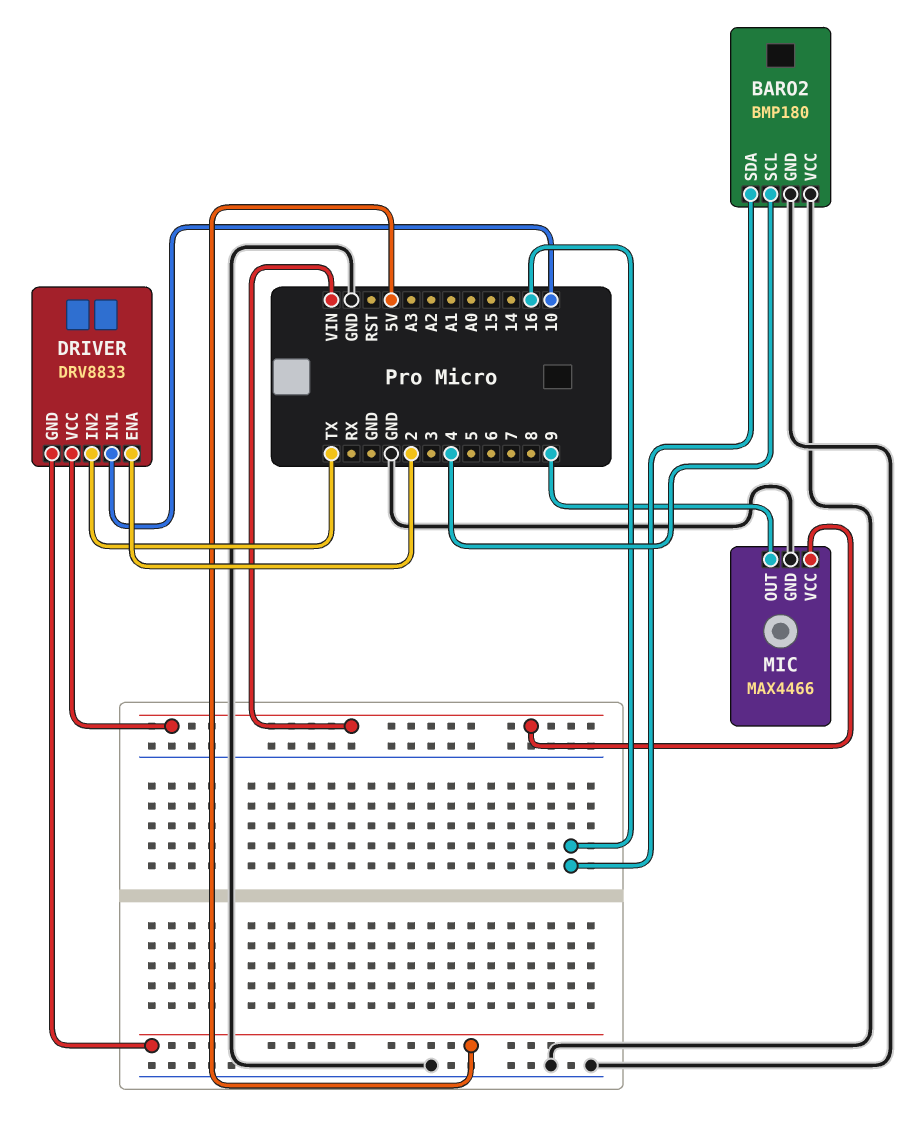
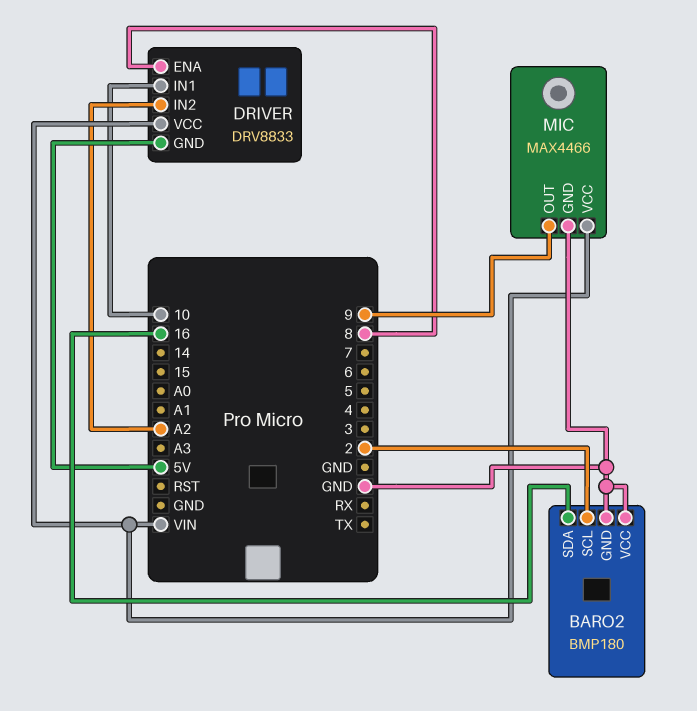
BARO2 pin SCL: 4 -> 2
DRIVER pin ENA: 2 -> 8
DRIVER pin IN2: TX -> A2

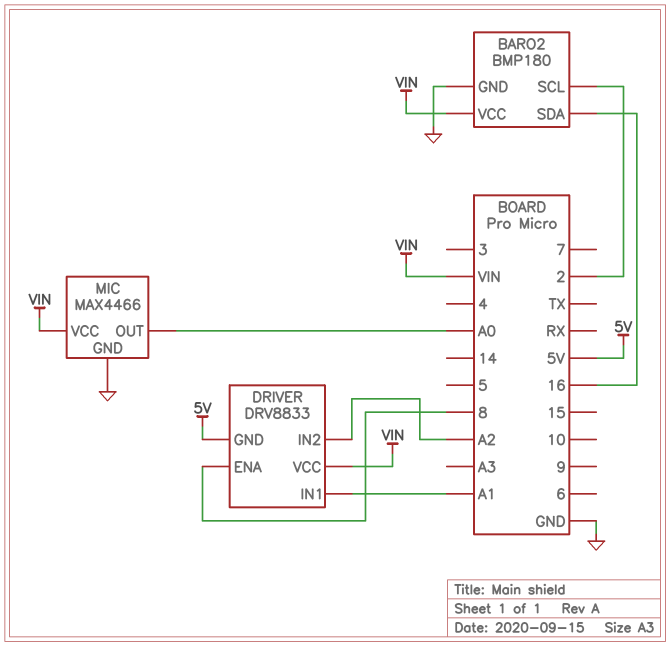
BARO2 pin VCC: GND -> VIN
DRIVER pin IN1: 10 -> A1
MIC pin OUT: 9 -> A0

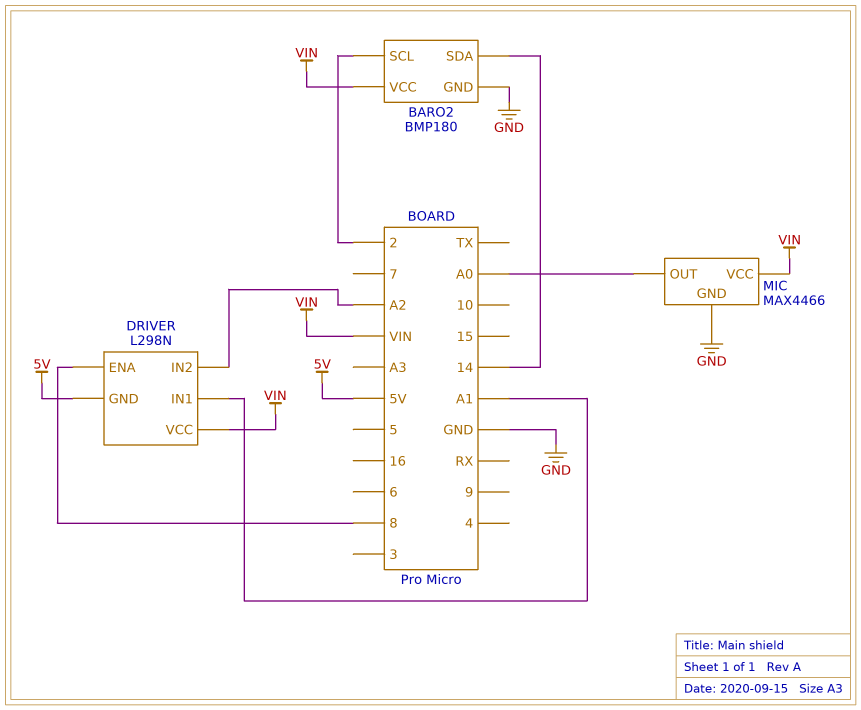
BARO2 pin SDA: 16 -> 14
DRIVER: DRV8833 -> L298N

